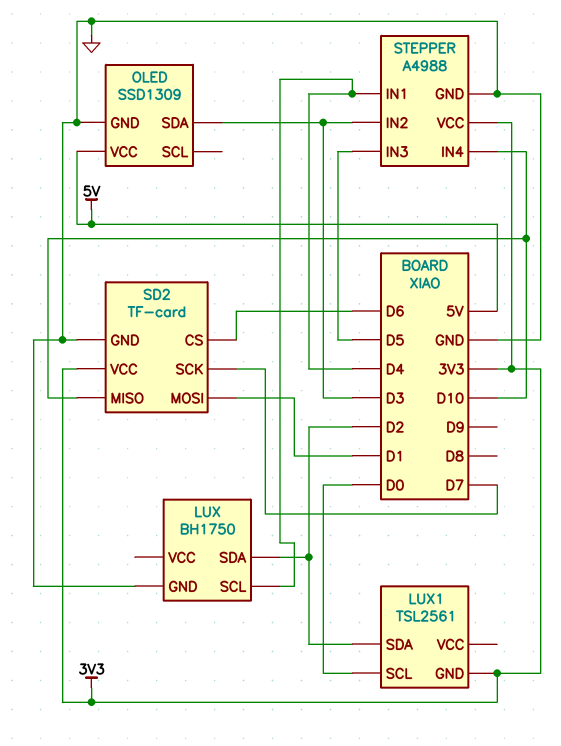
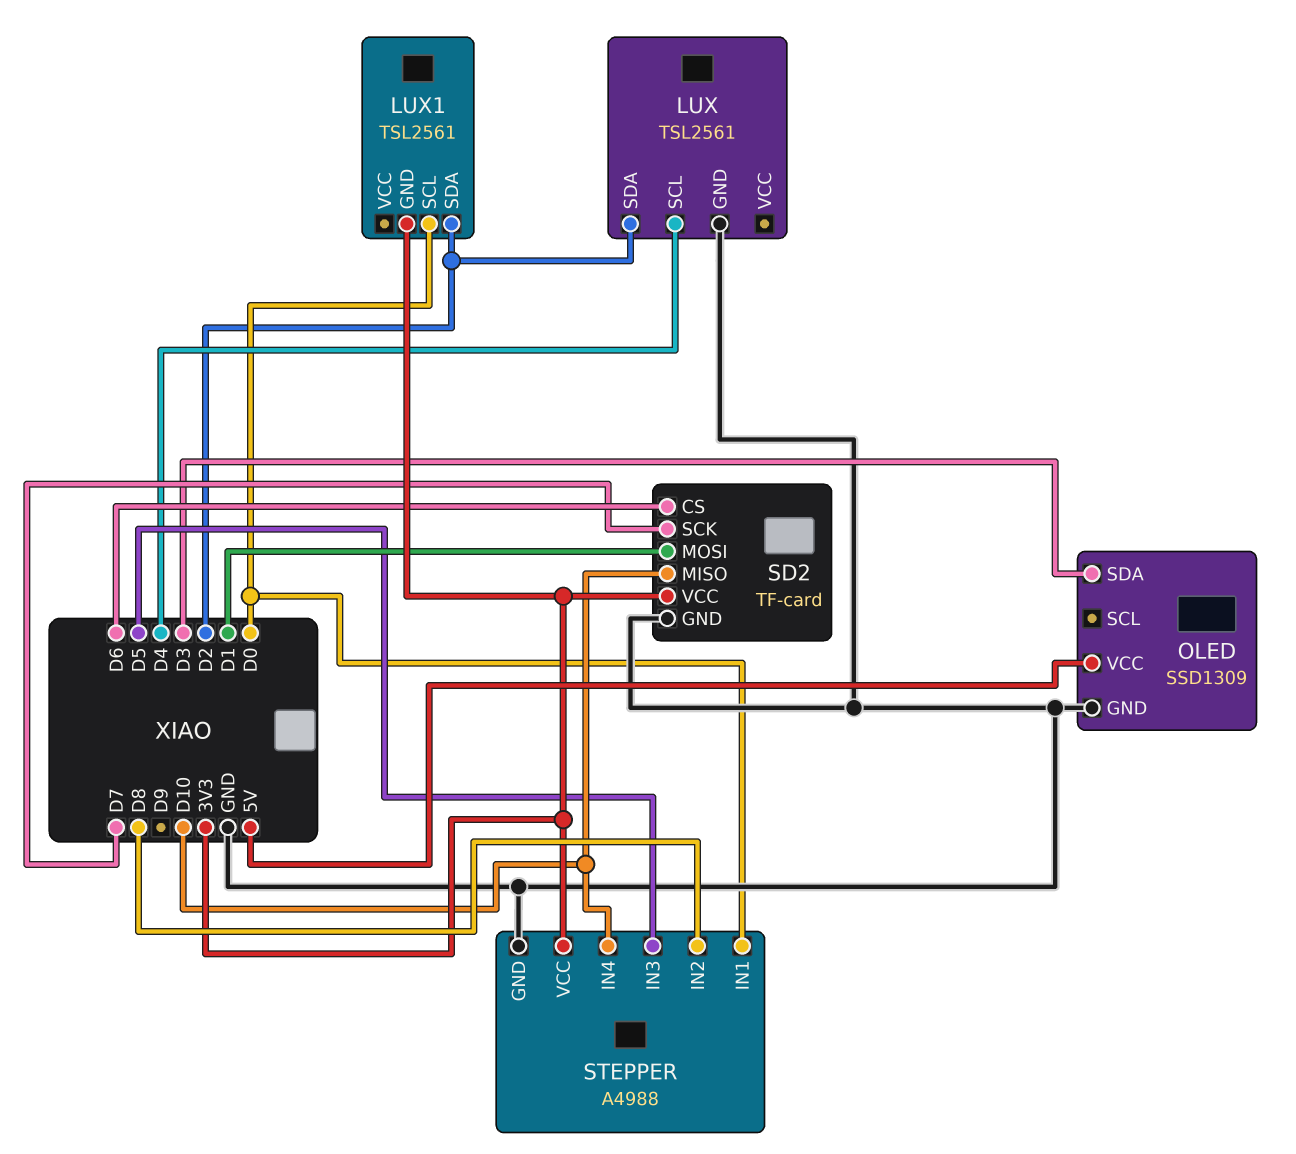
LUX: BH1750 -> TSL2561
STEPPER pin IN1: D4 -> D0
STEPPER pin IN2: D3 -> D8

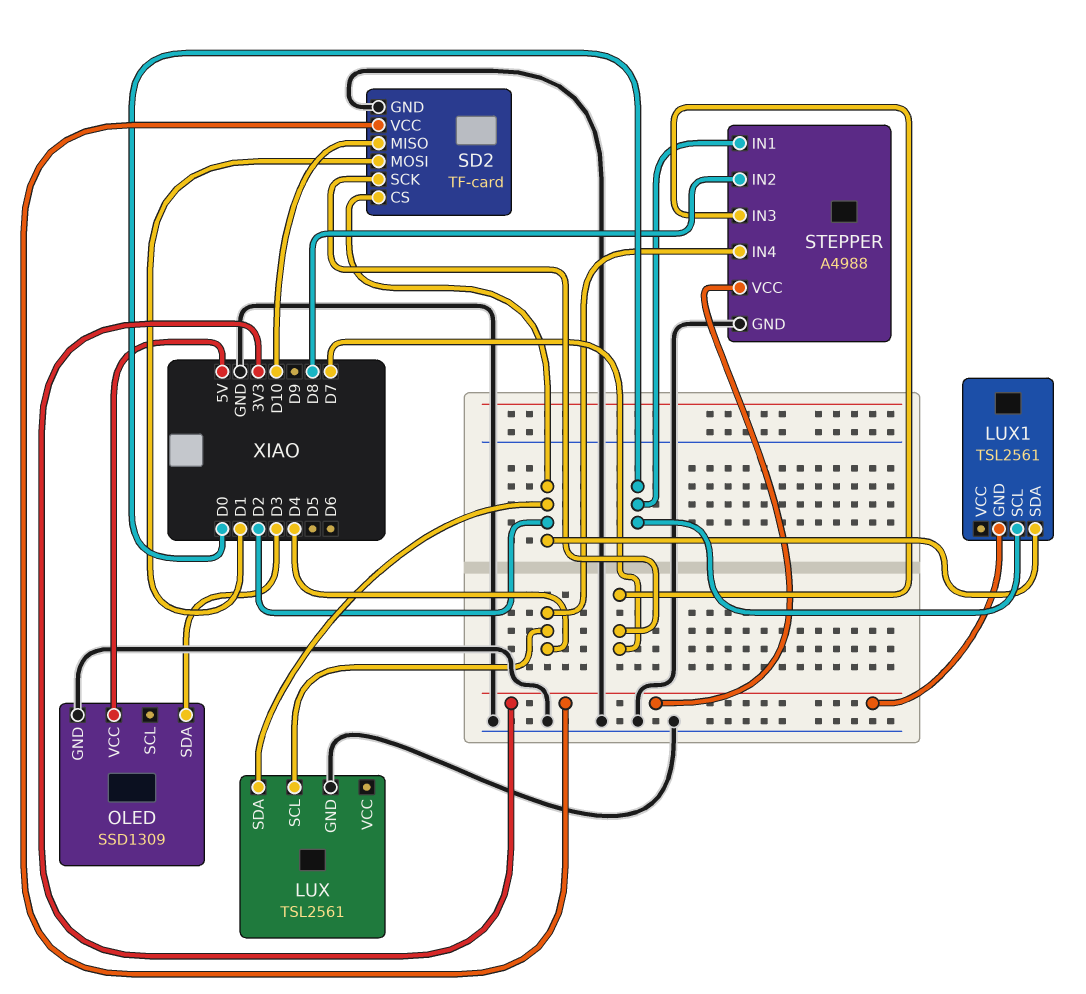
SD2 pin CS: D6 -> D2
STEPPER pin IN3: D5 -> D7
STEPPER pin IN4: D10 -> D4

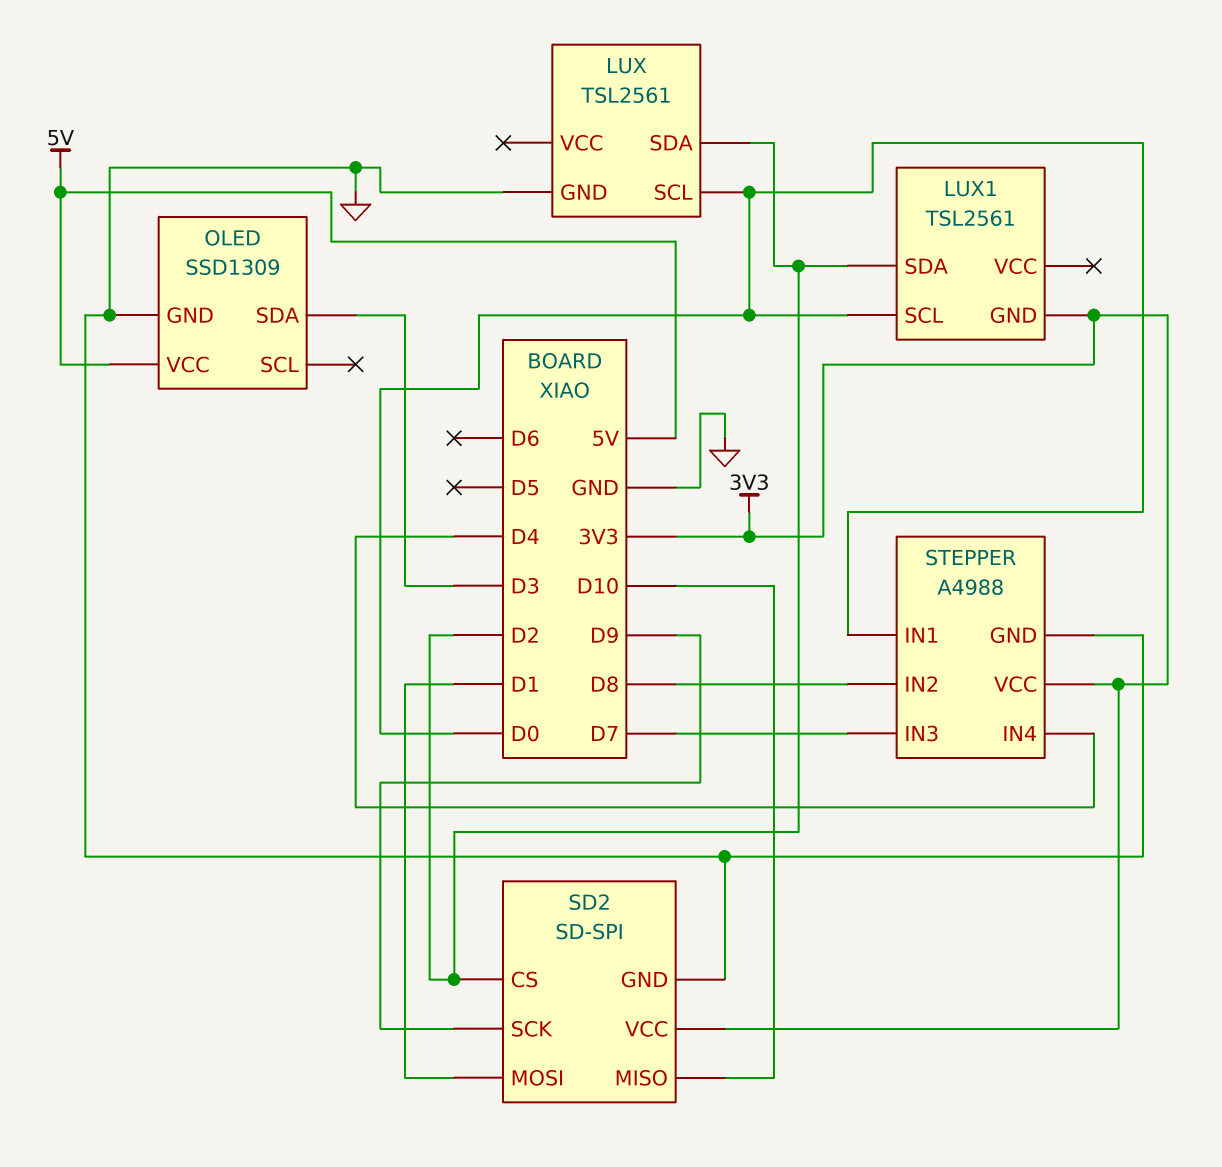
LUX pin SCL: D4 -> D0
SD2: TF-card -> SD-SPI
SD2 pin SCK: D7 -> D9

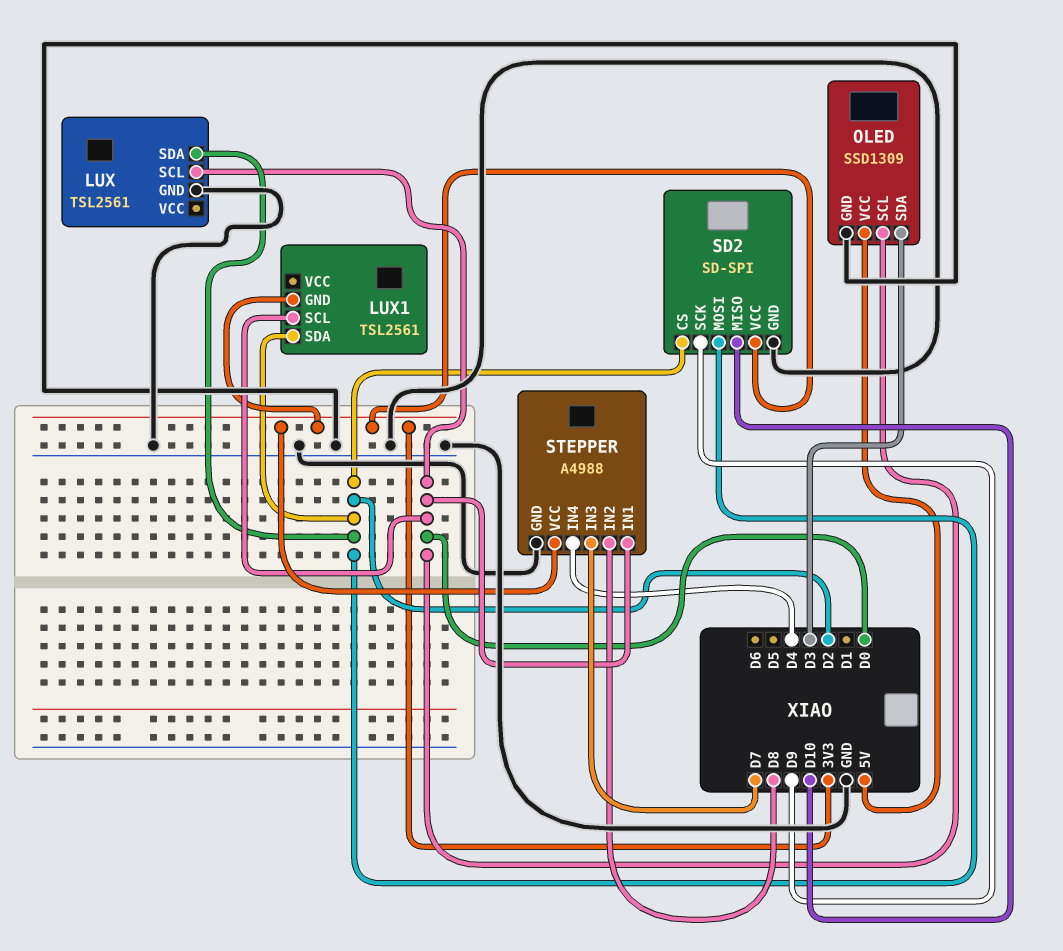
OLED pin SCL: none -> D0
SD2 pin MOSI: D1 -> D2

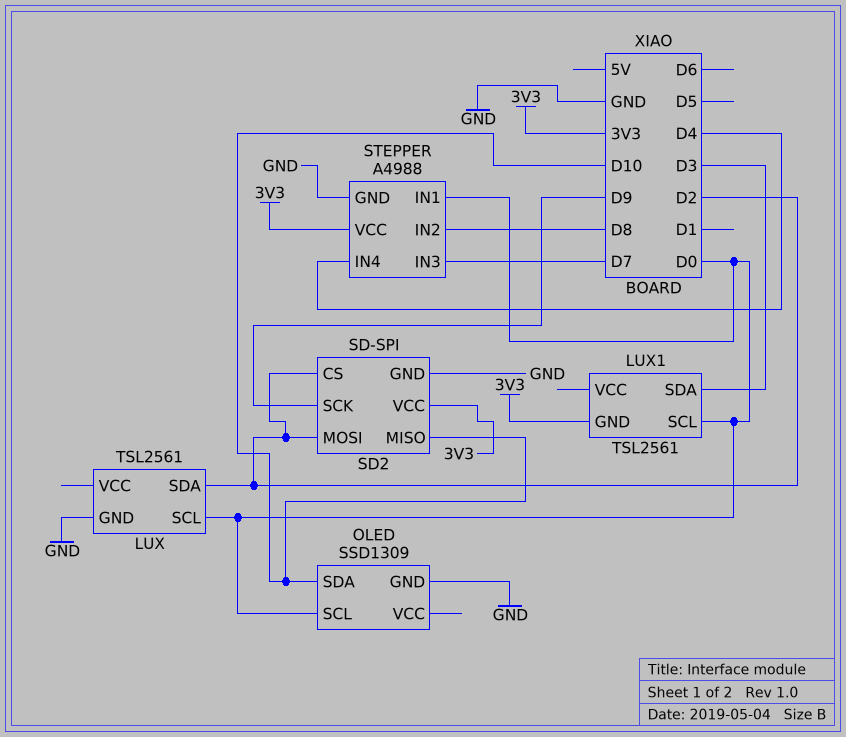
LUX1 pin SDA: D2 -> D3
OLED pin SDA: D3 -> D10
OLED pin VCC: 5V -> none

